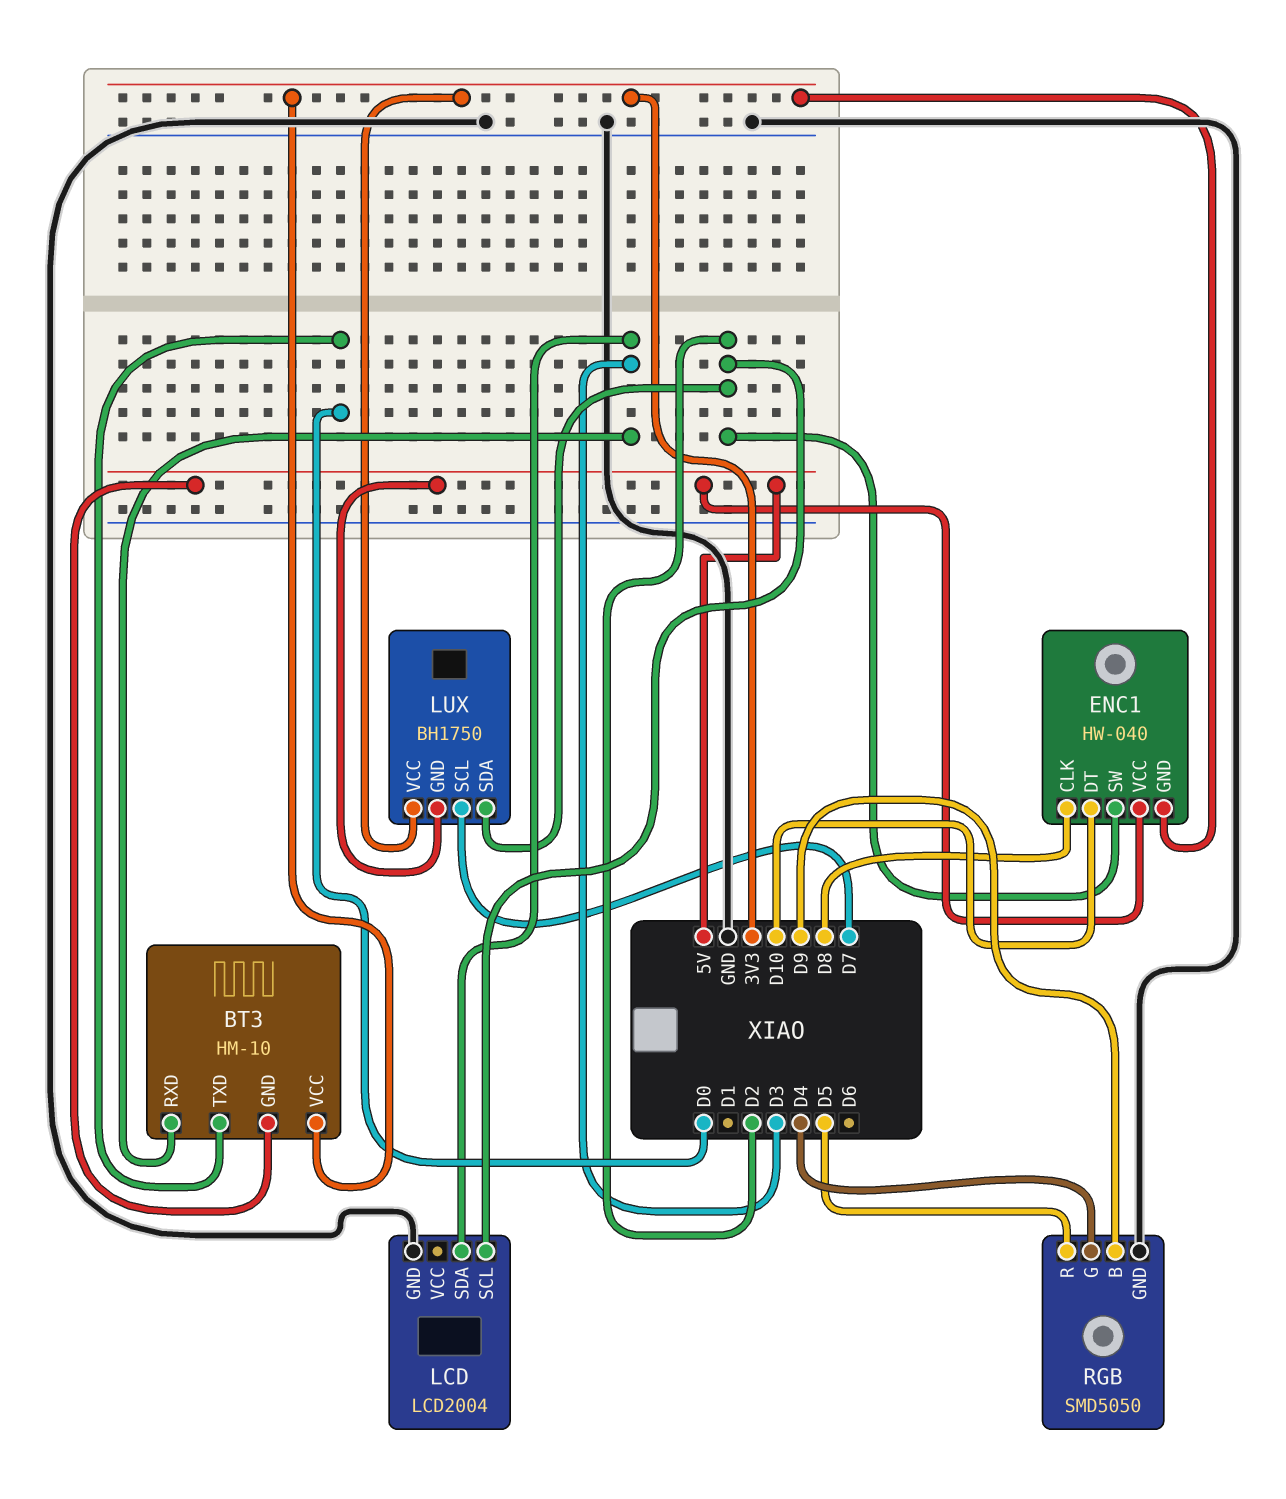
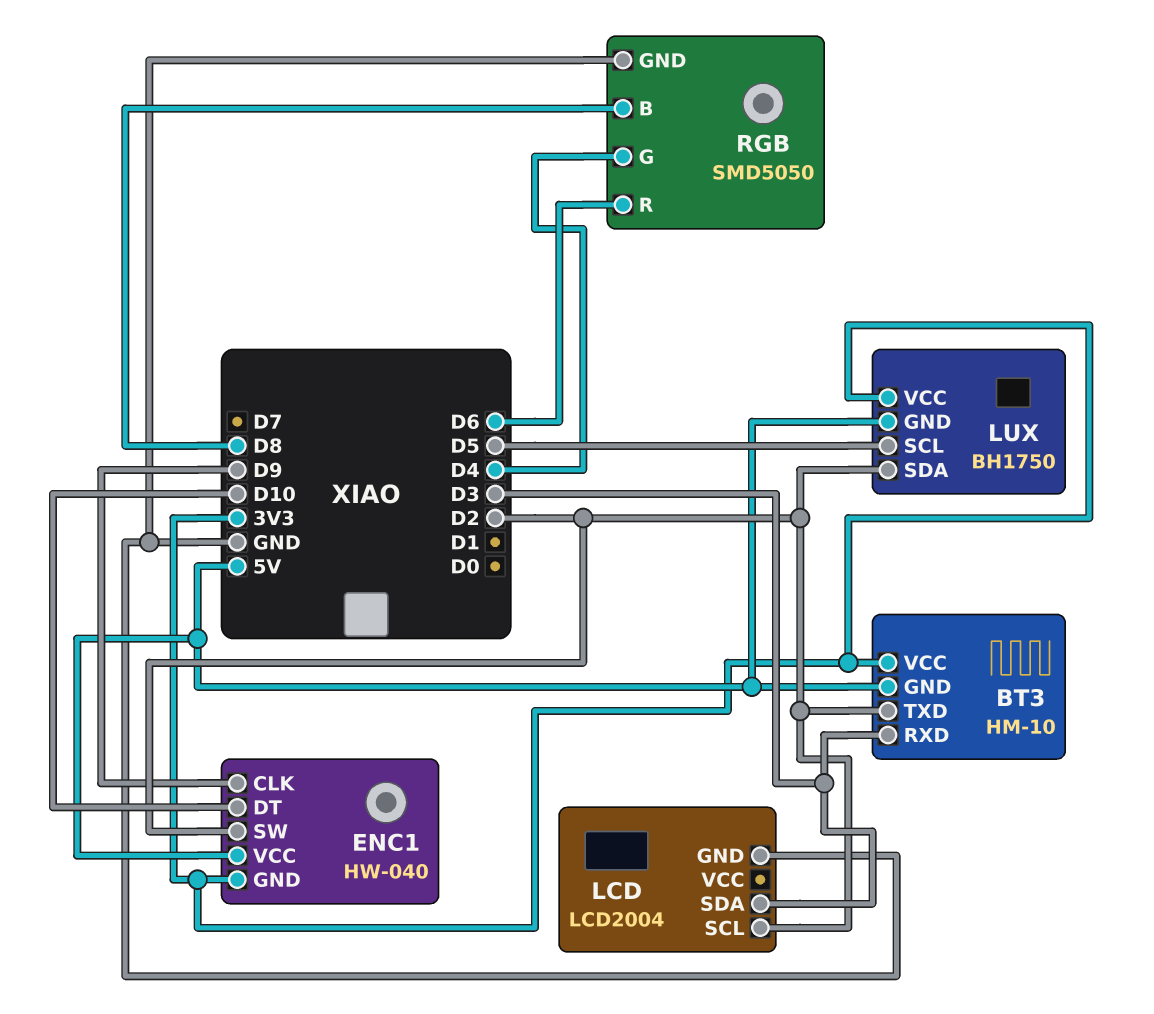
BT3 pin TXD: D0 -> D2
ENC1 pin CLK: D8 -> D9
LUX pin SCL: D7 -> D5
RGB pin B: D9 -> D8
RGB pin R: D5 -> D6

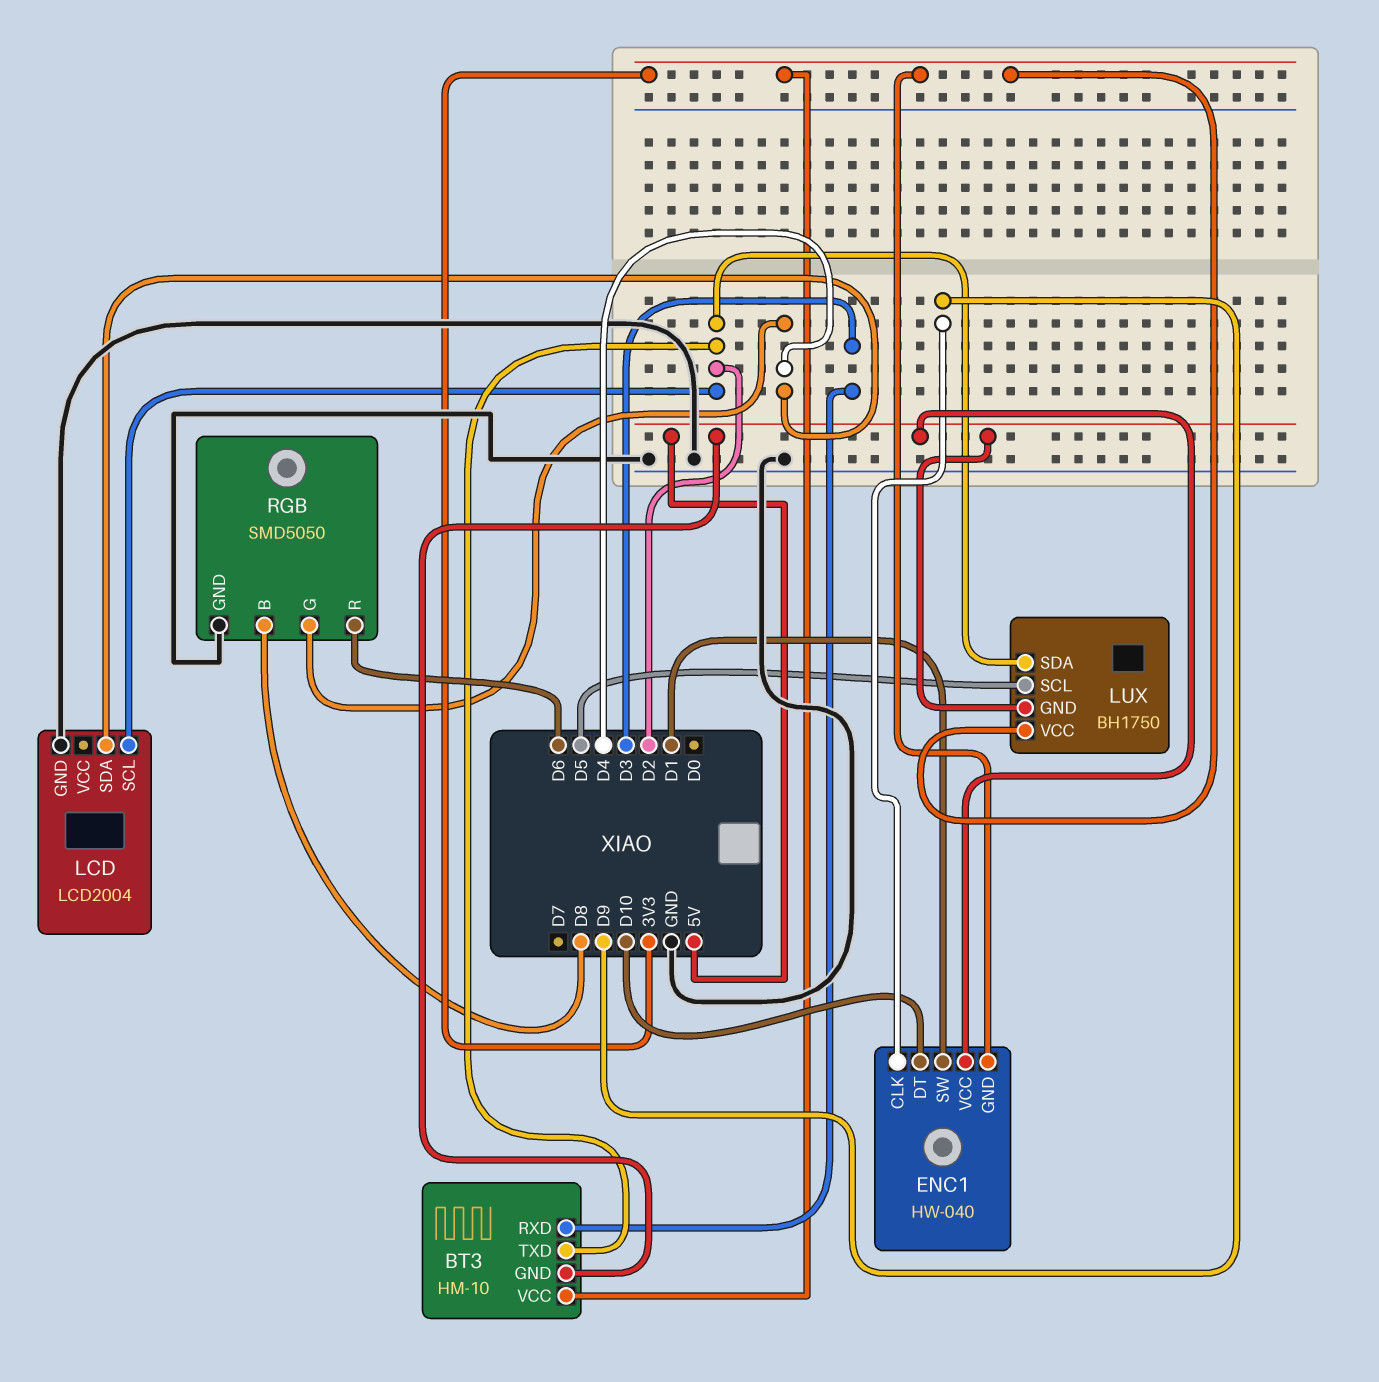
ENC1 pin SW: D2 -> D1
LCD pin SDA: D3 -> D4

